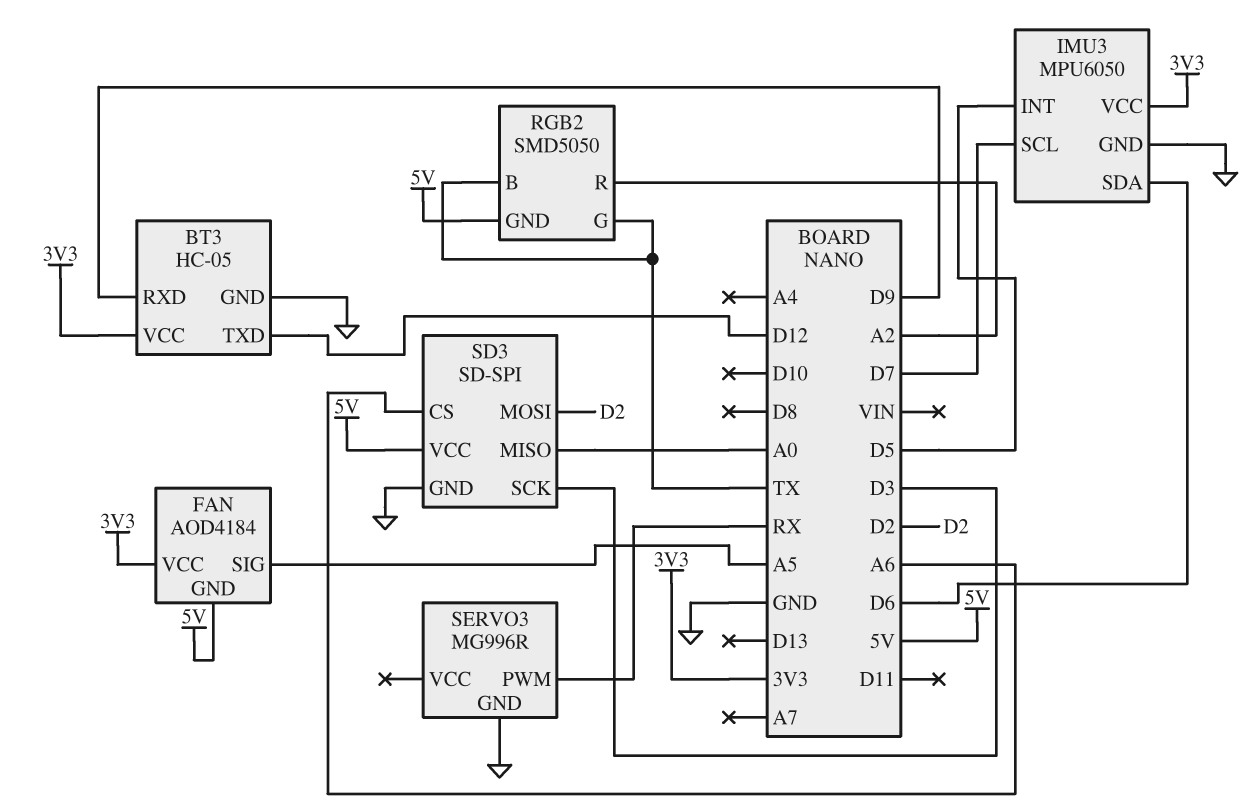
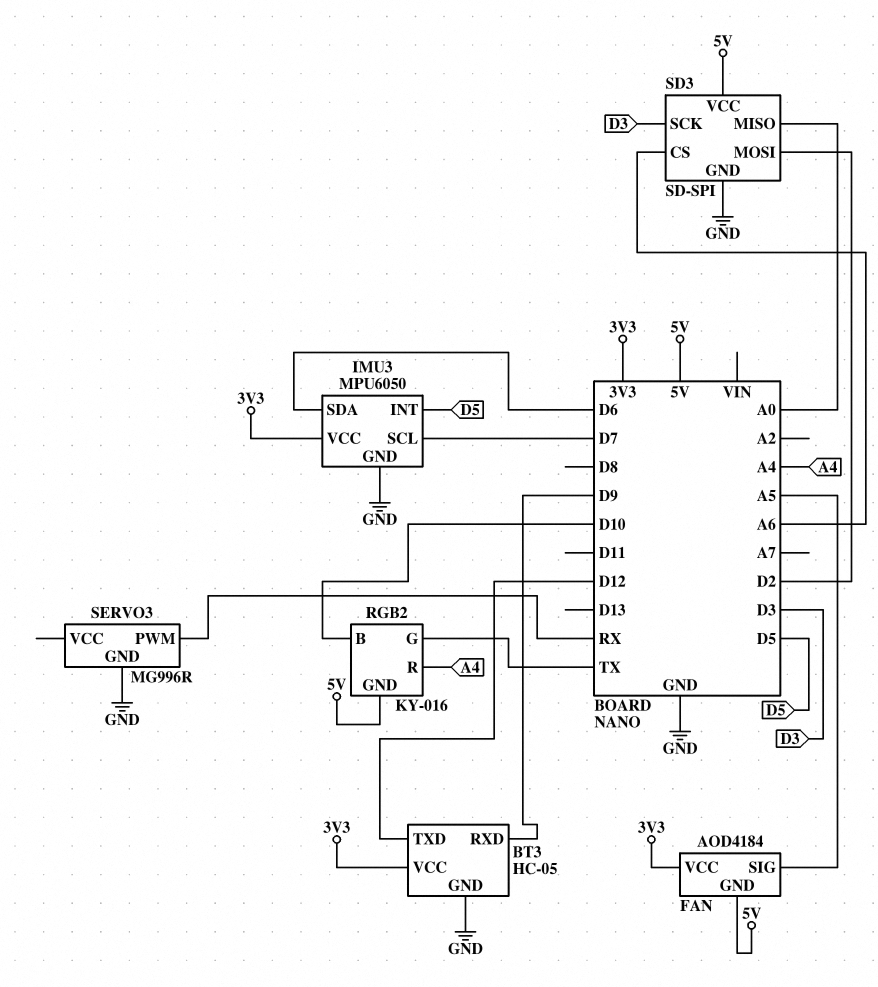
RGB2: SMD5050 -> KY-016
RGB2 pin B: TX -> D10
RGB2 pin R: A2 -> A4

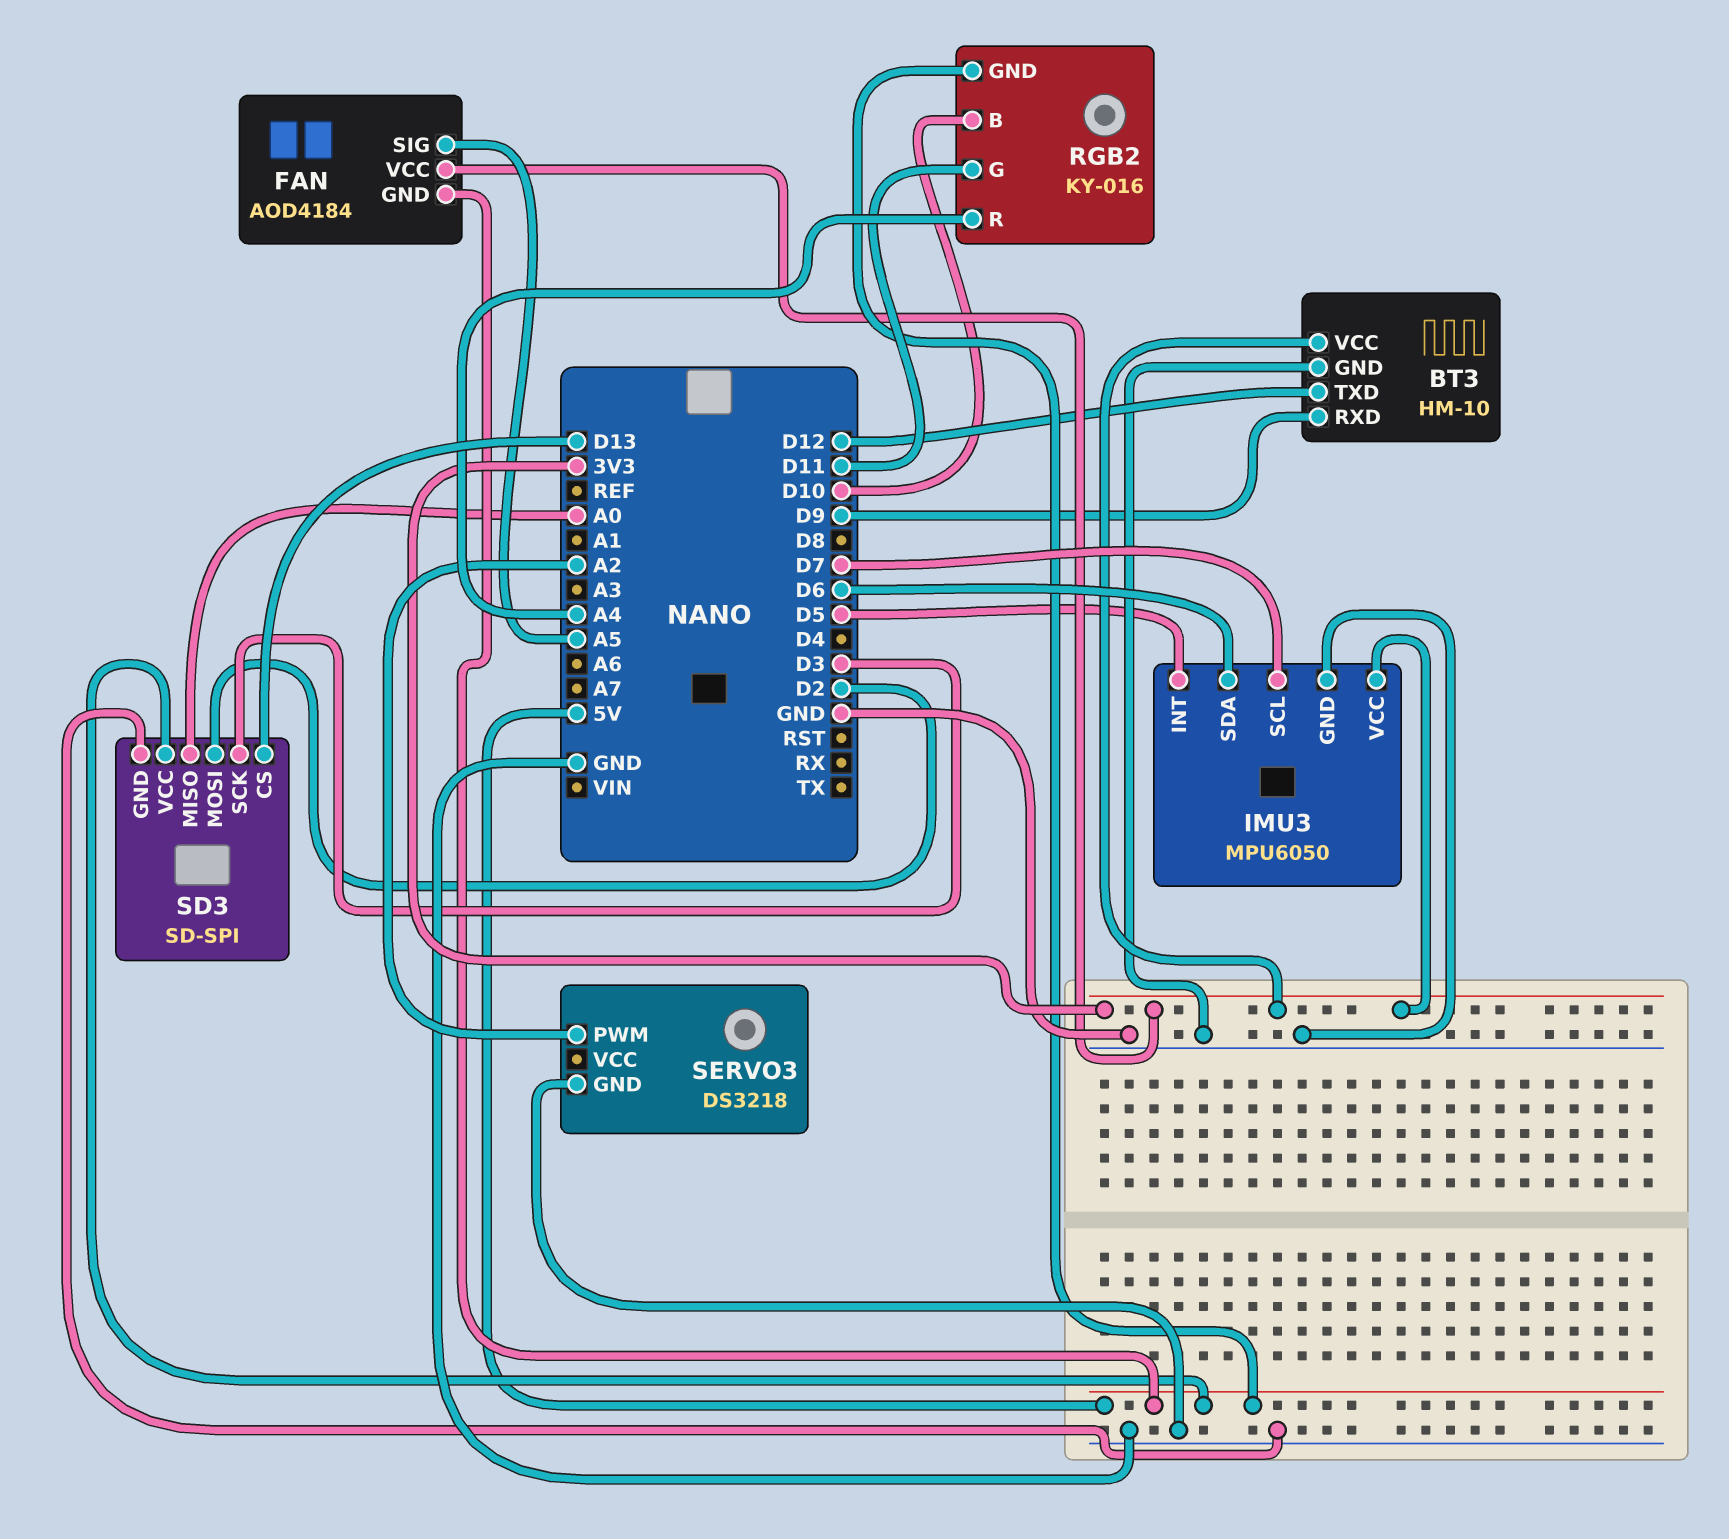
BT3: HC-05 -> HM-10
RGB2 pin G: TX -> D11
SD3 pin CS: A6 -> D13
SERVO3: MG996R -> DS3218
SERVO3 pin PWM: RX -> A2

